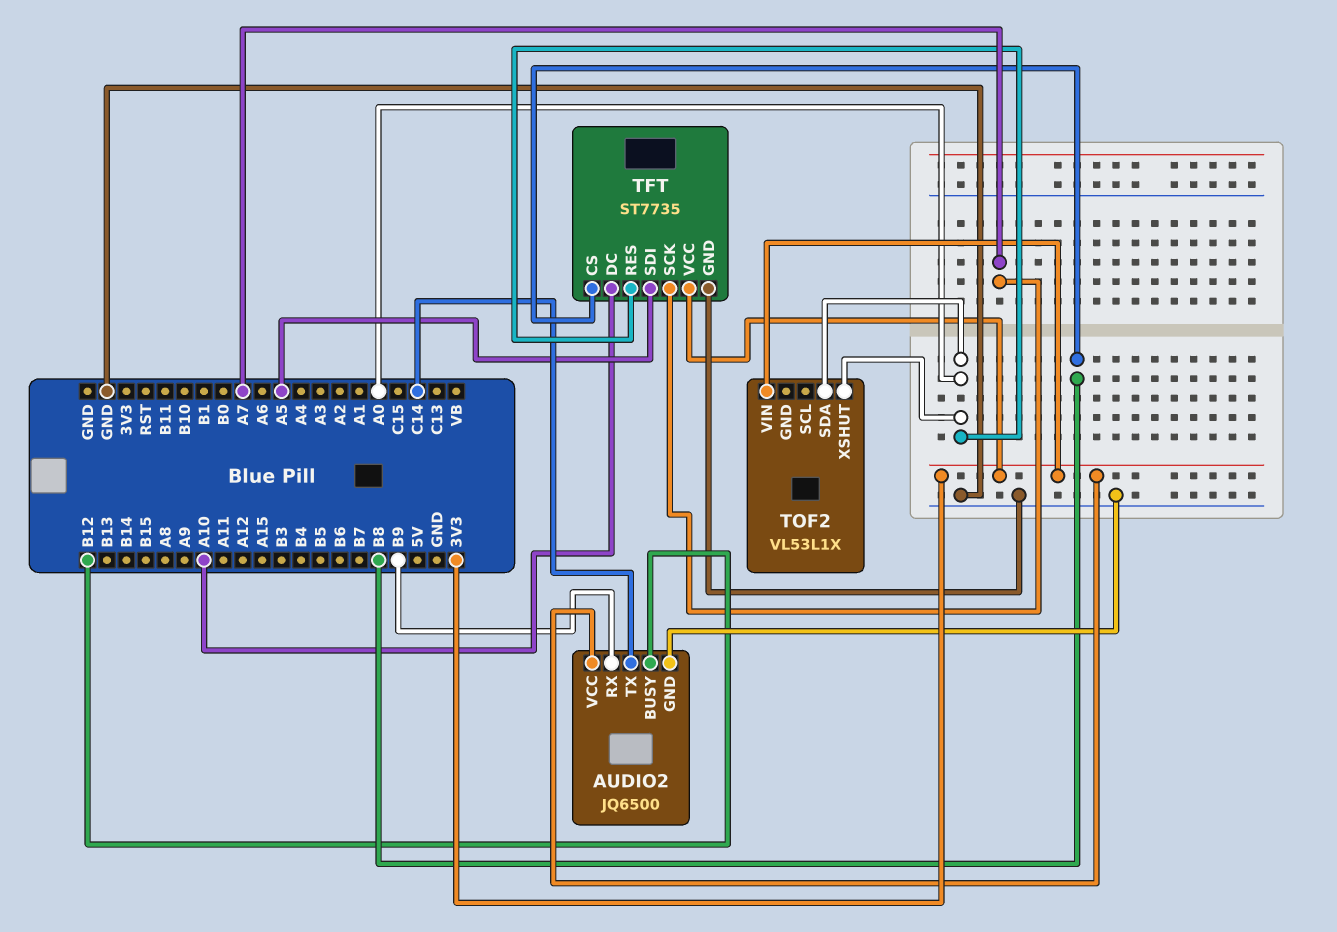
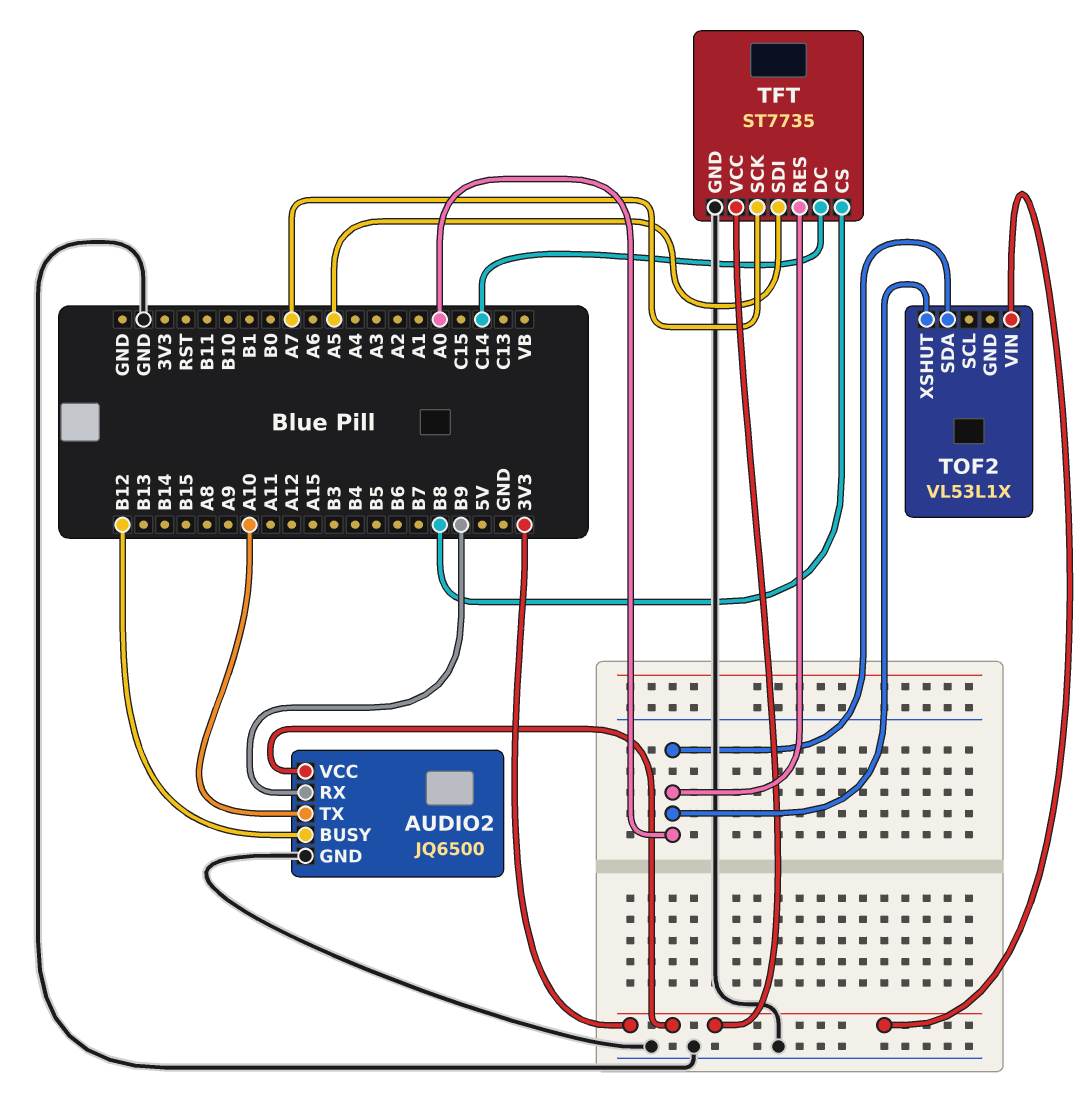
AUDIO2 pin TX: C14 -> A10
TFT pin DC: A10 -> C14

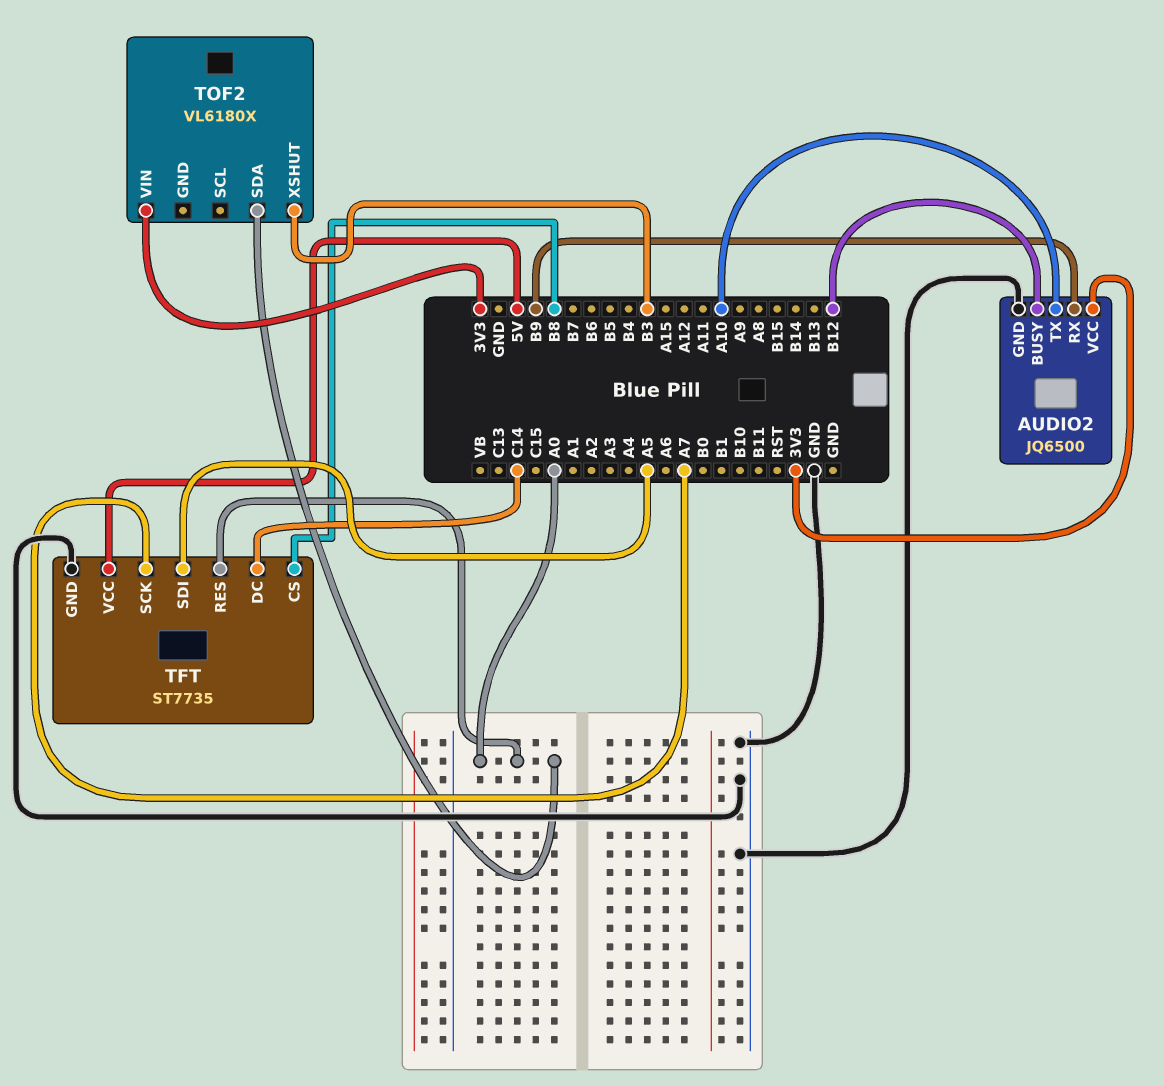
TFT pin VCC: 3V3 -> 5V
TOF2: VL53L1X -> VL6180X
TOF2 pin XSHUT: A0 -> B3

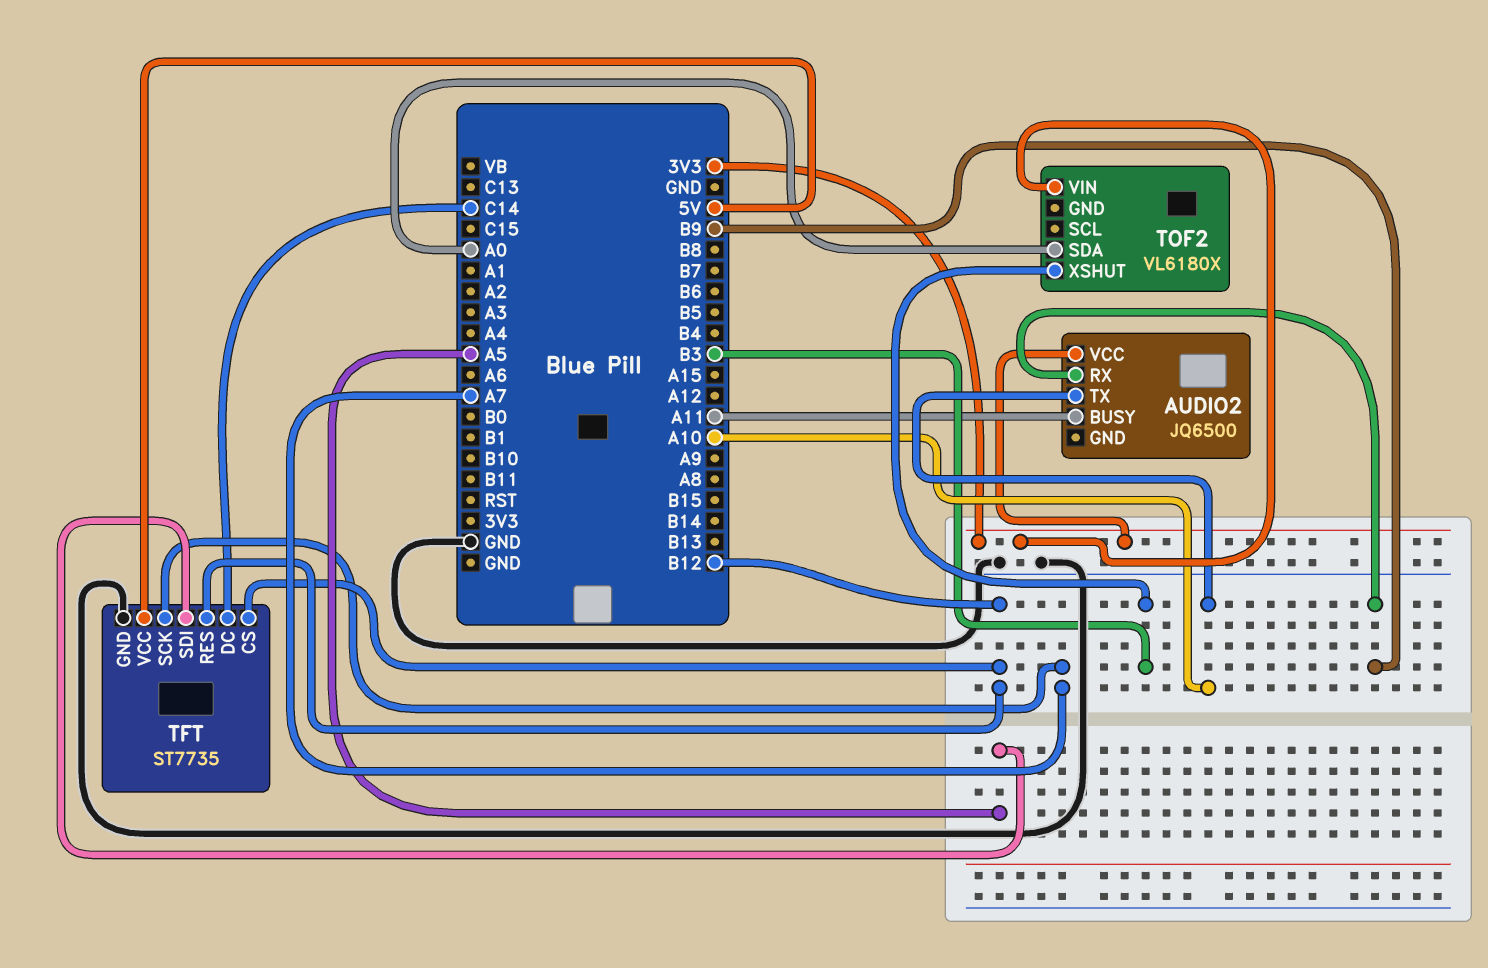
AUDIO2 pin BUSY: B12 -> A11
AUDIO2 pin GND: GND -> none
TFT pin CS: B8 -> B12
TFT pin RES: A0 -> B12

